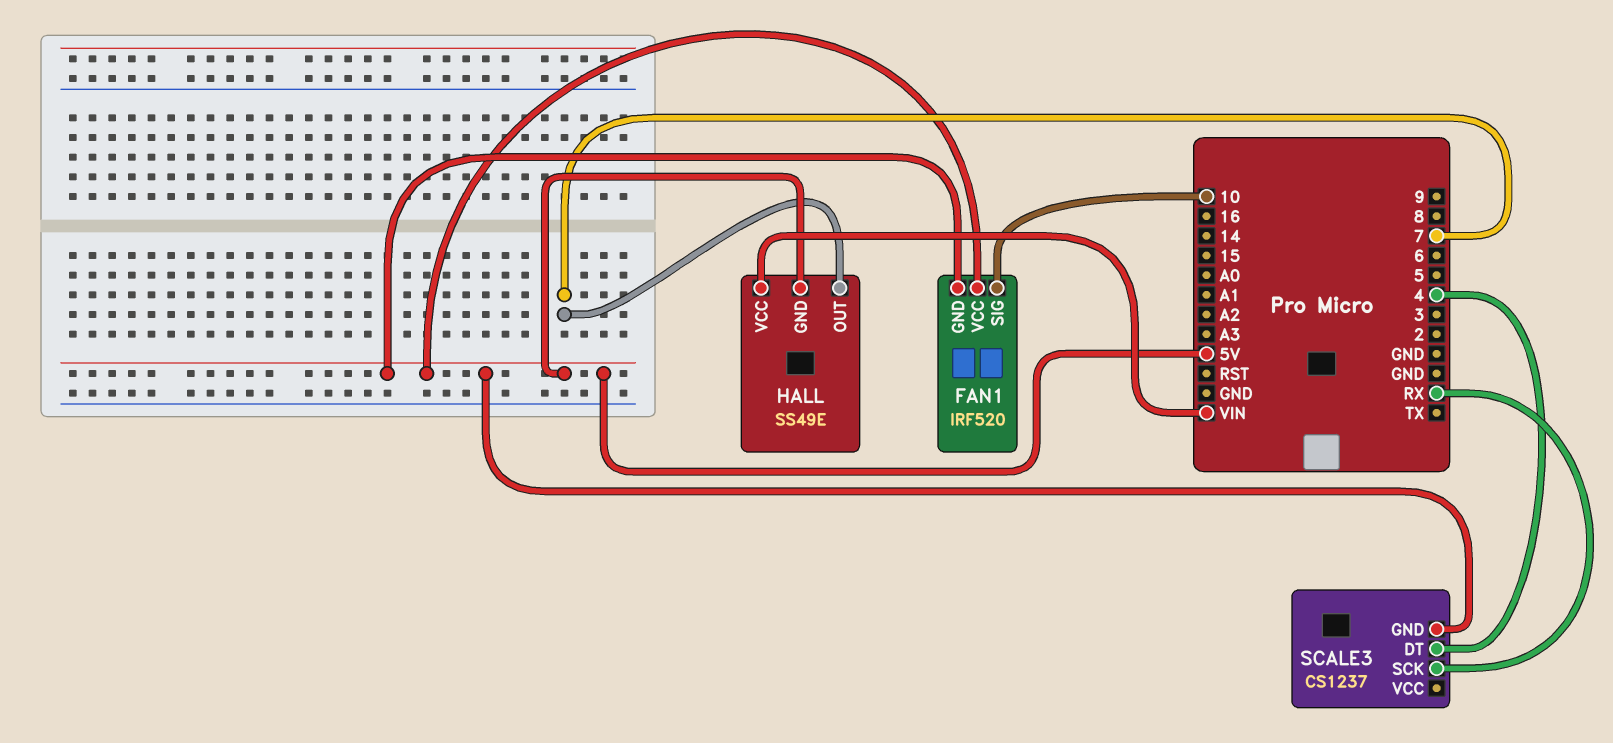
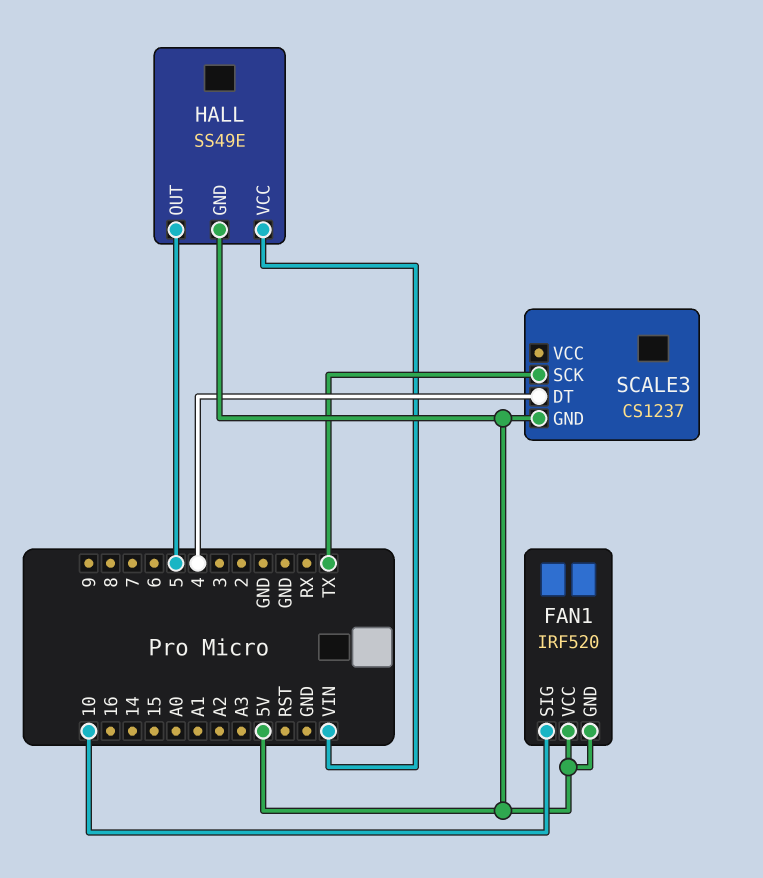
HALL pin OUT: 7 -> 5
SCALE3 pin SCK: RX -> TX

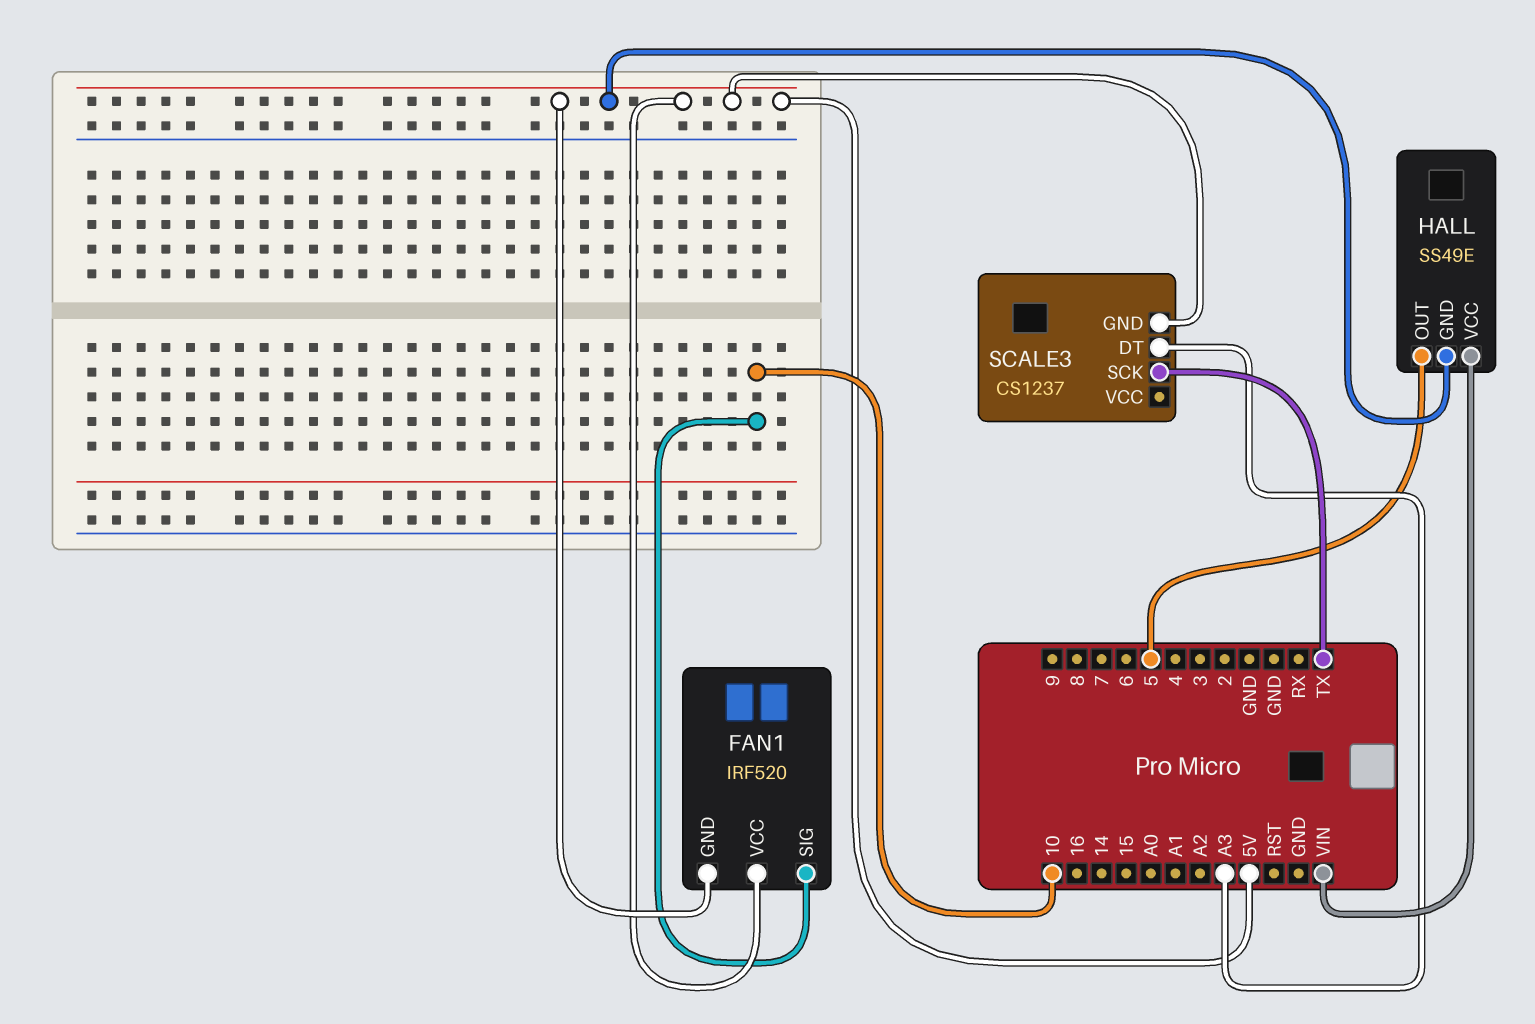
SCALE3 pin DT: 4 -> A3

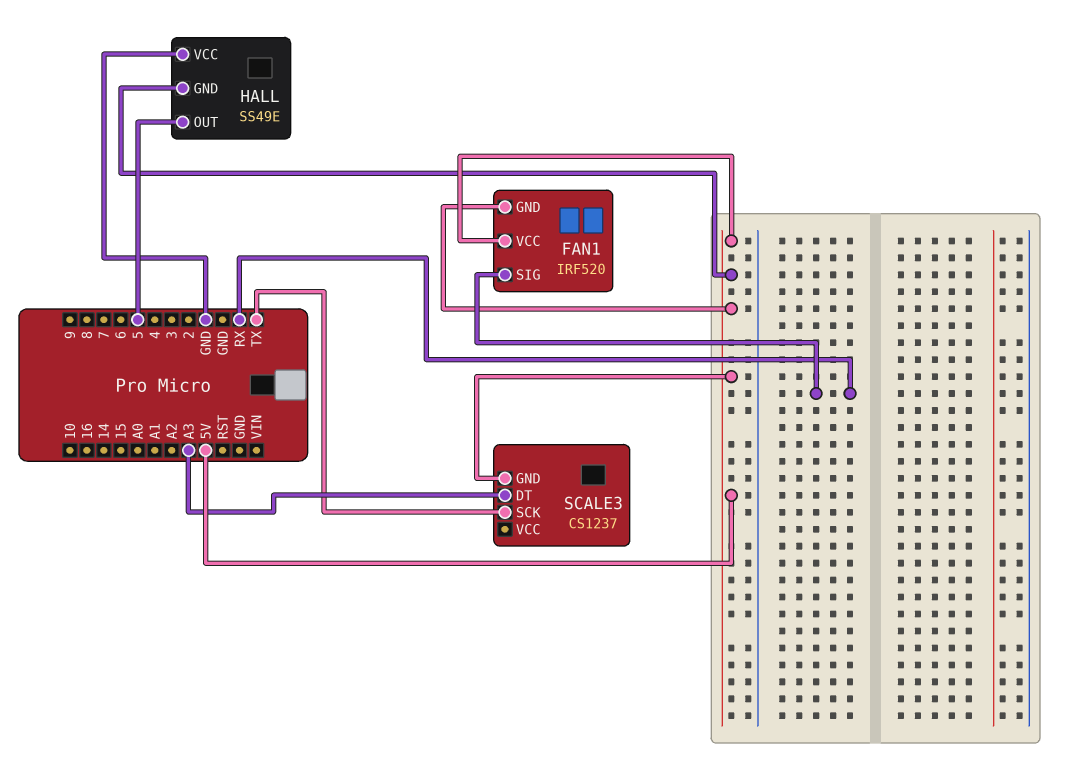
FAN1 pin SIG: 10 -> RX
HALL pin VCC: VIN -> GND

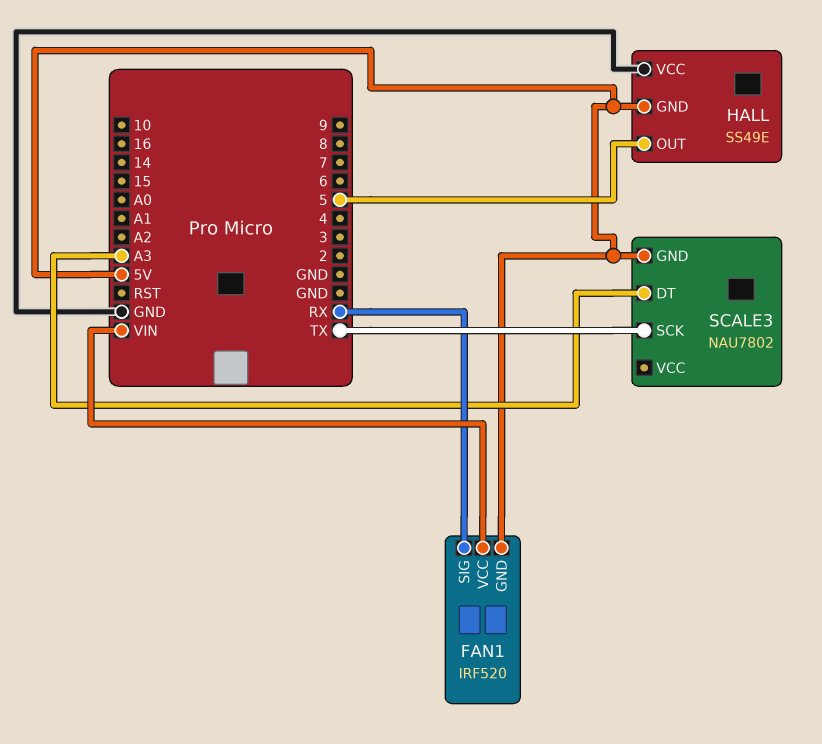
FAN1 pin VCC: 5V -> VIN
SCALE3: CS1237 -> NAU7802

